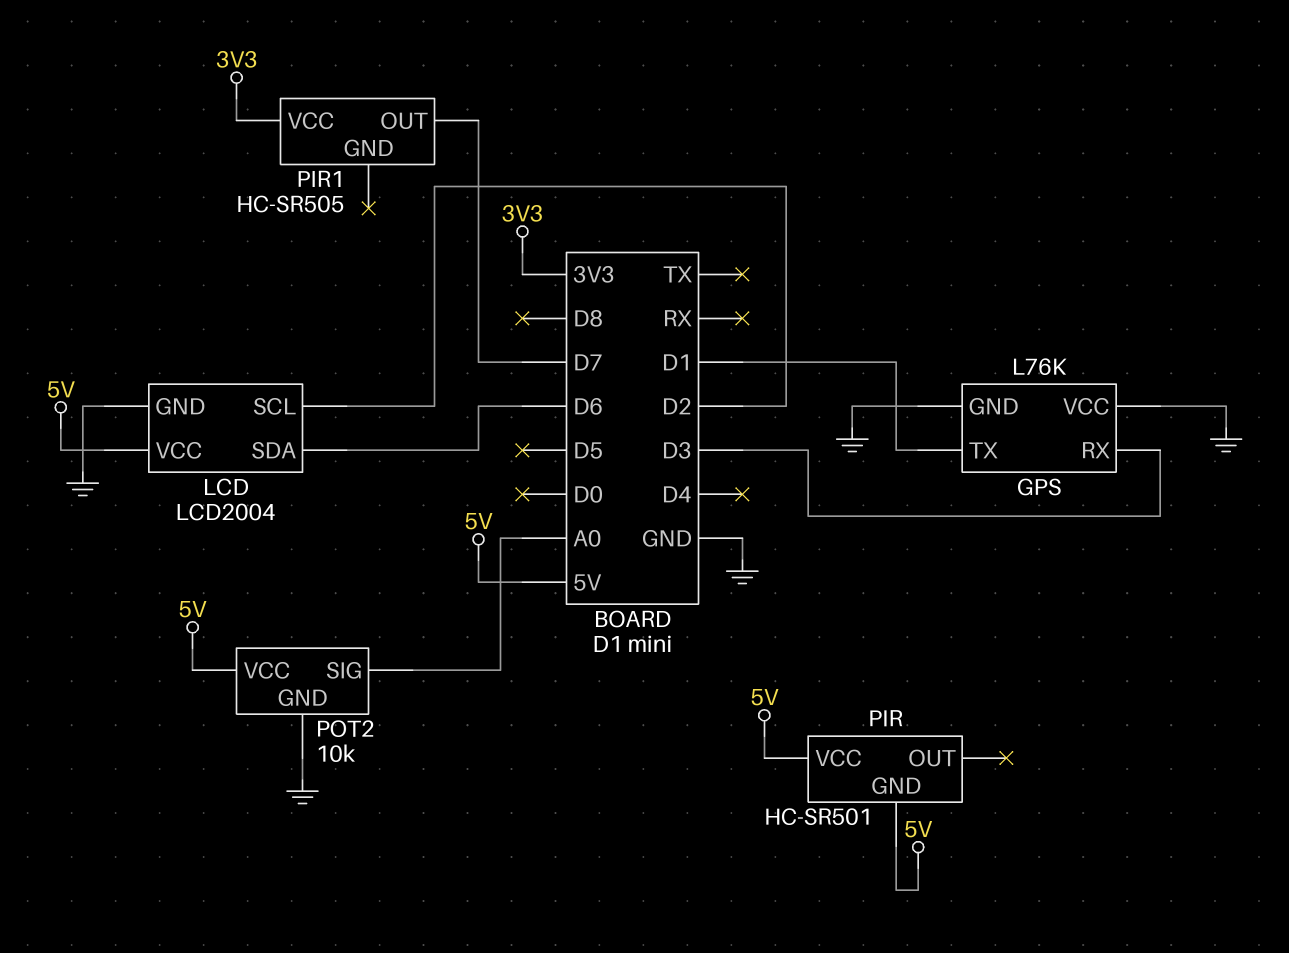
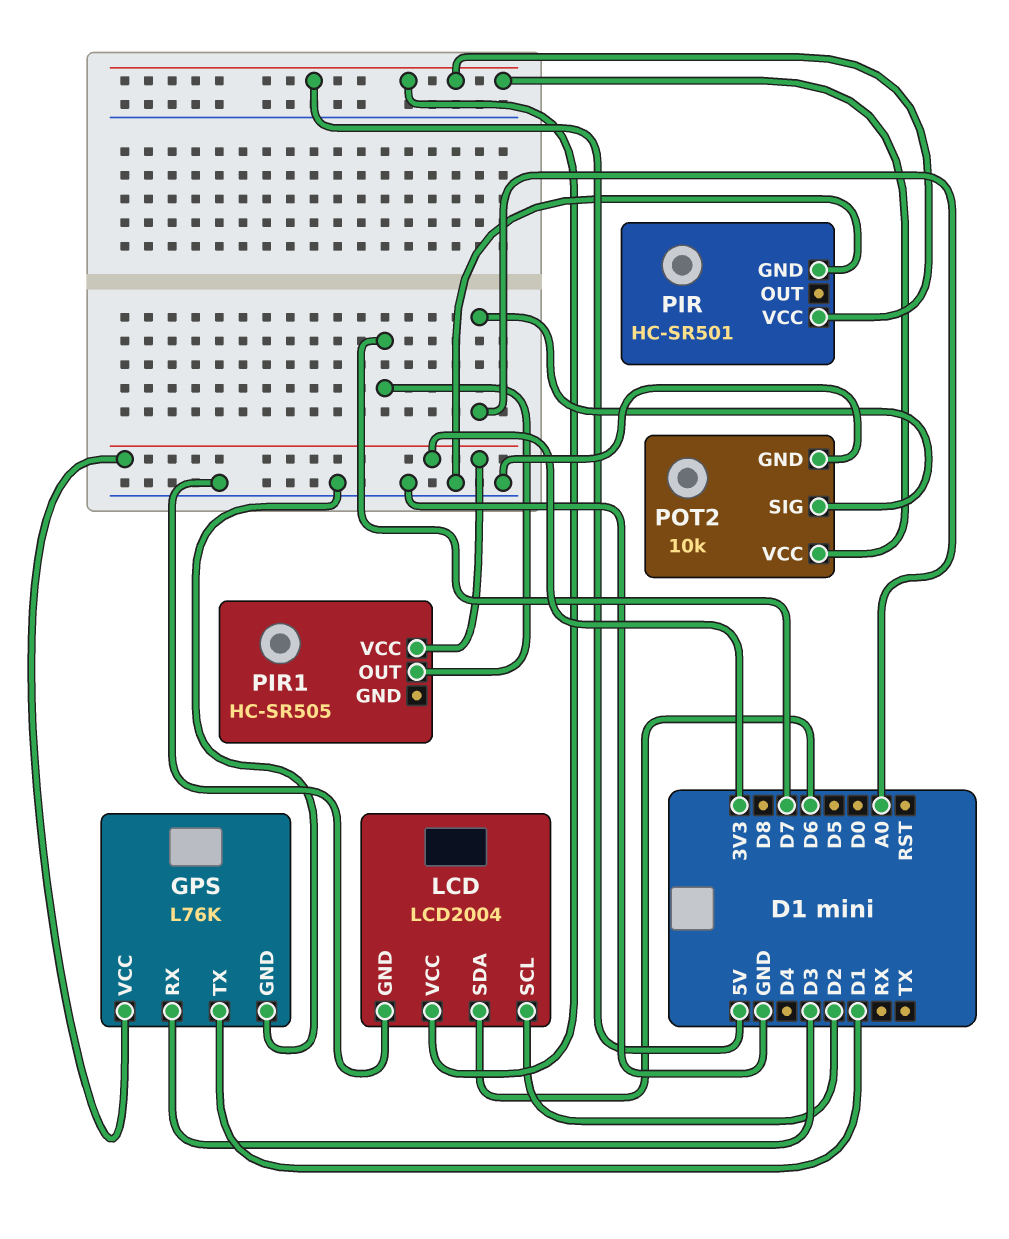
GPS pin VCC: GND -> 3V3
PIR pin GND: 5V -> GND

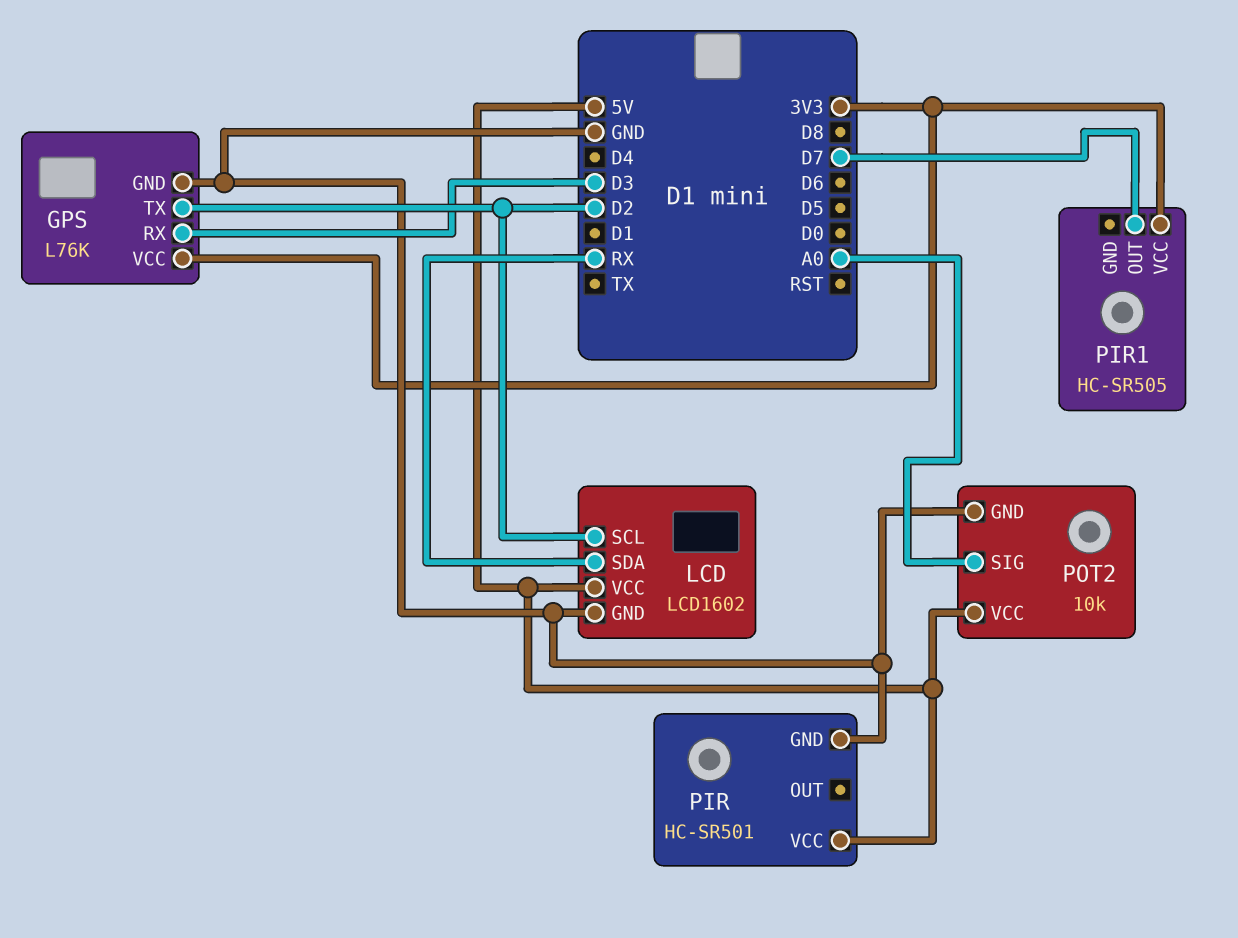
GPS pin TX: D1 -> D2
LCD: LCD2004 -> LCD1602
LCD pin SDA: D6 -> RX

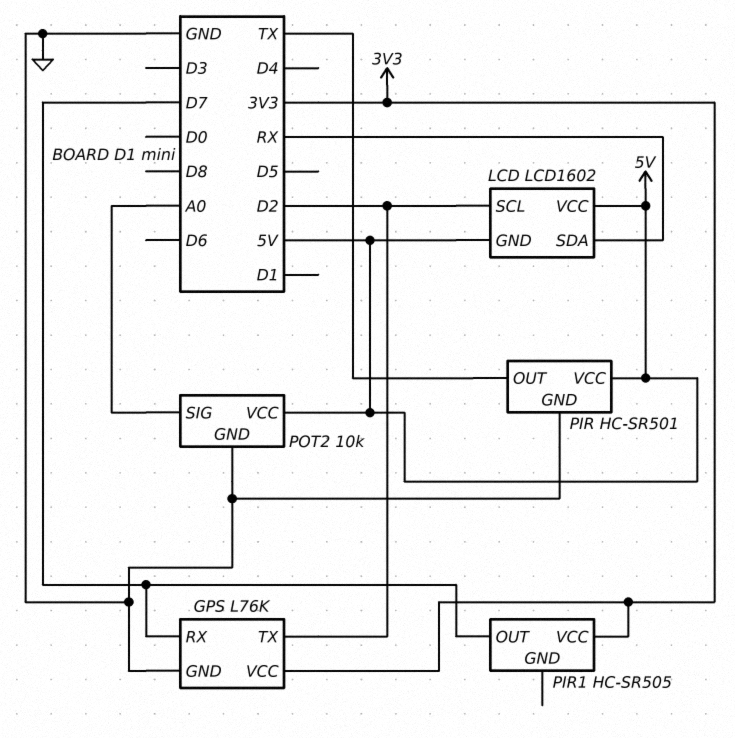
GPS pin RX: D3 -> D7
LCD pin GND: GND -> 5V
PIR pin OUT: none -> TX

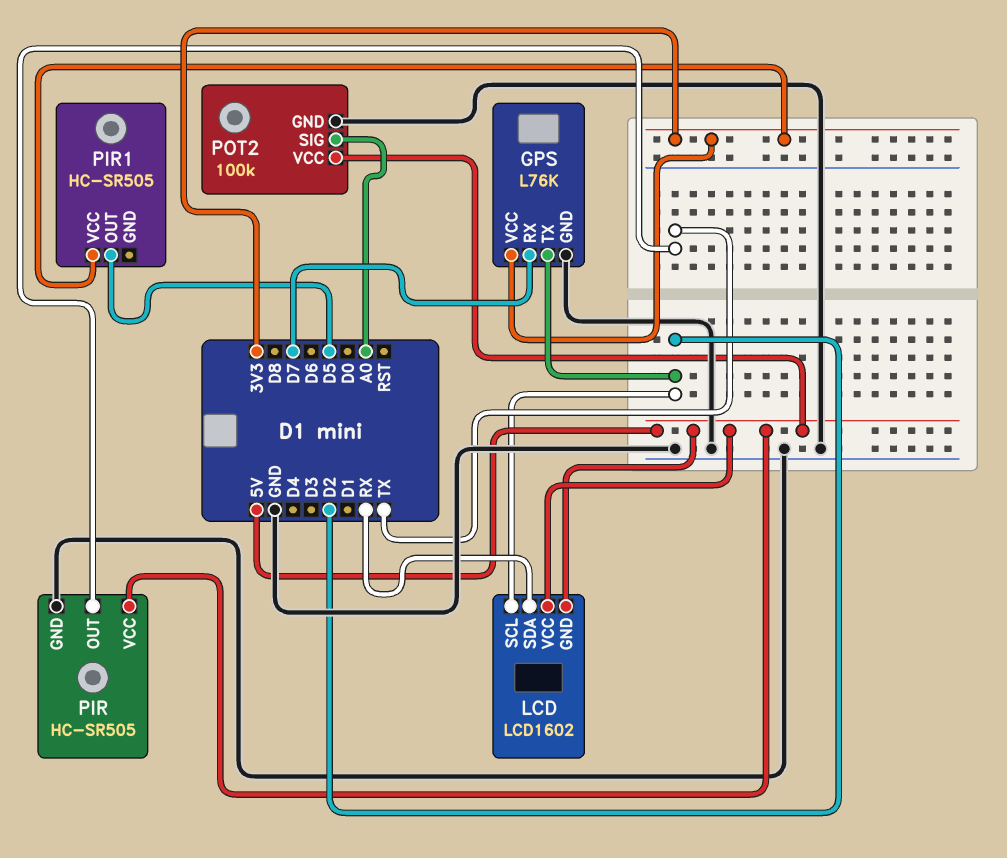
PIR: HC-SR501 -> HC-SR505
PIR1 pin OUT: D7 -> D5
POT2: 10k -> 100k

